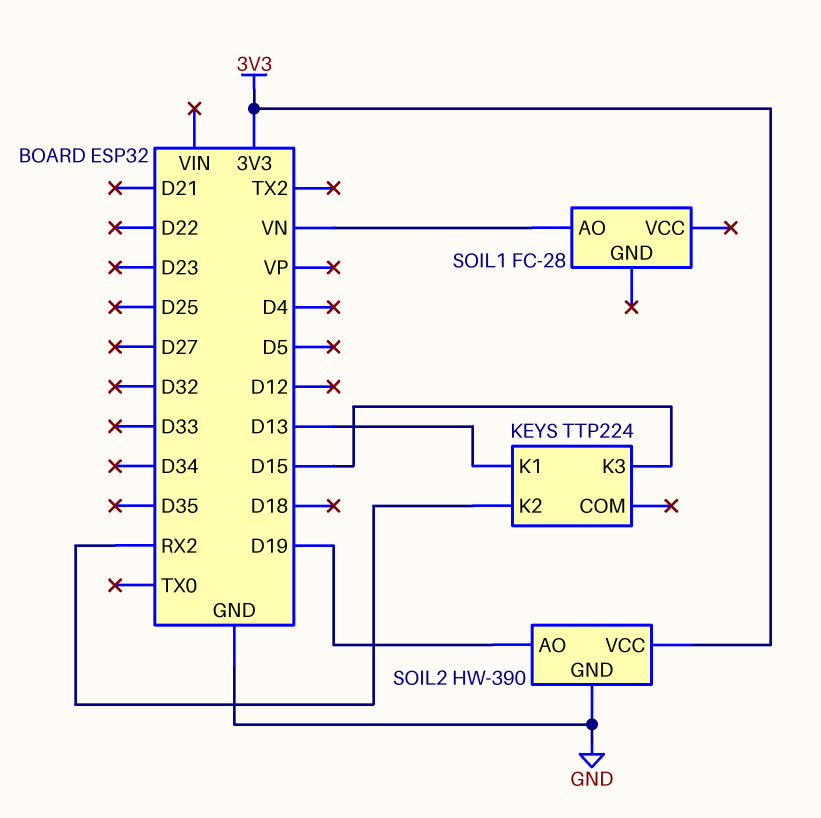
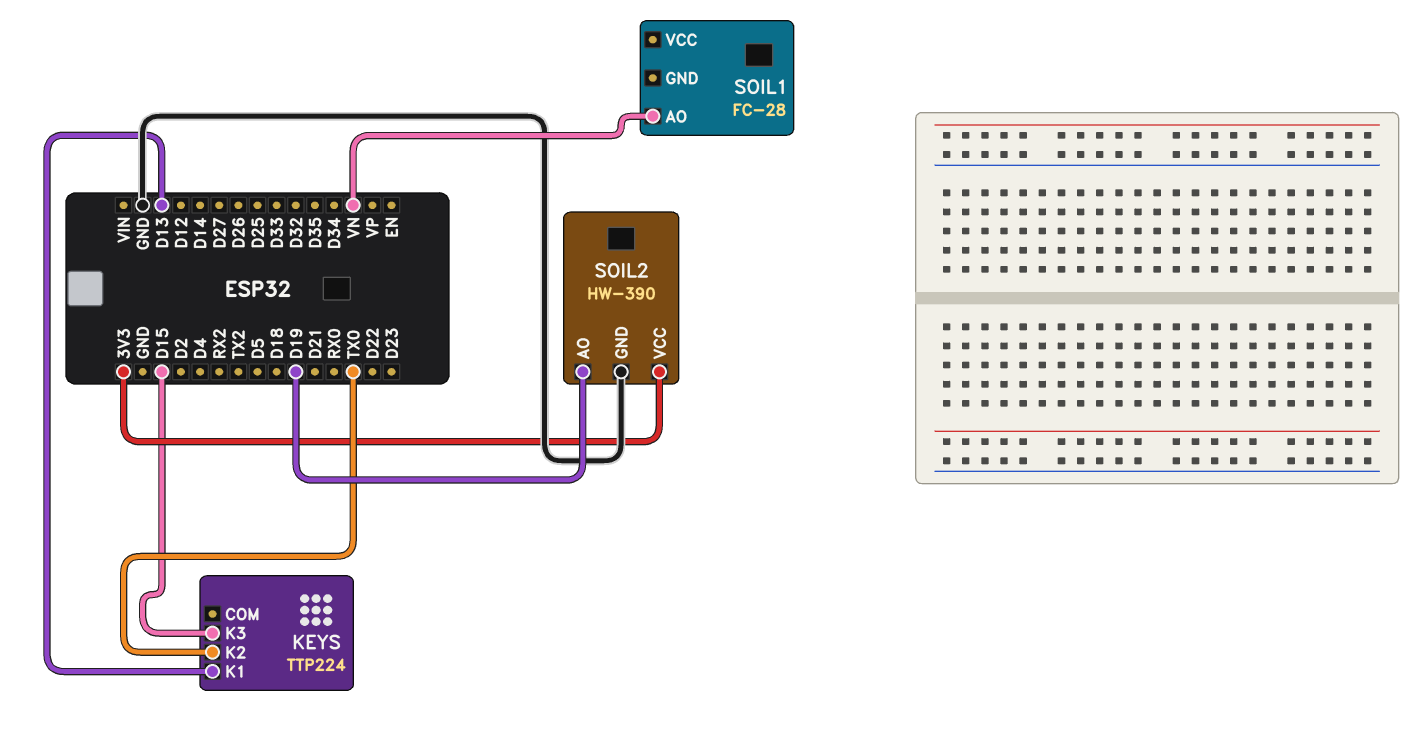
KEYS pin K2: RX2 -> TX0

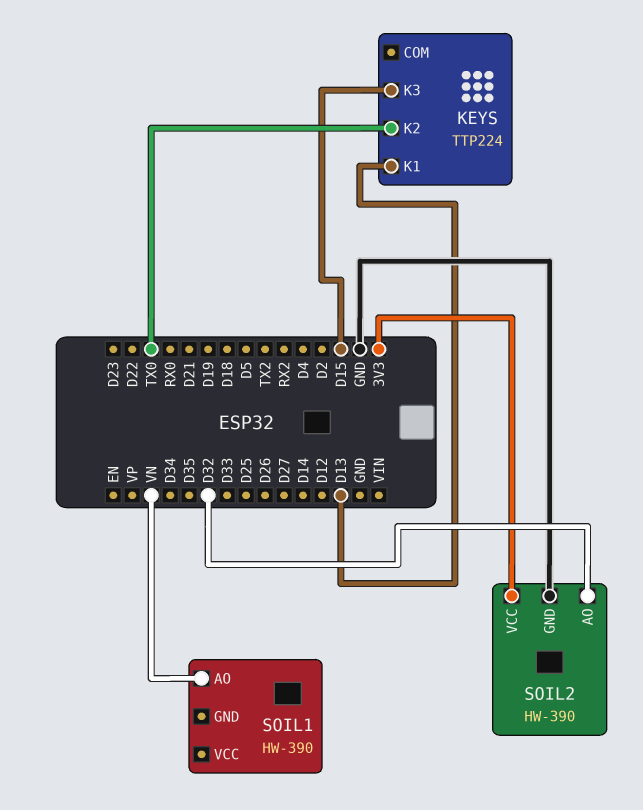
SOIL1: FC-28 -> HW-390
SOIL2 pin AO: D19 -> D32

